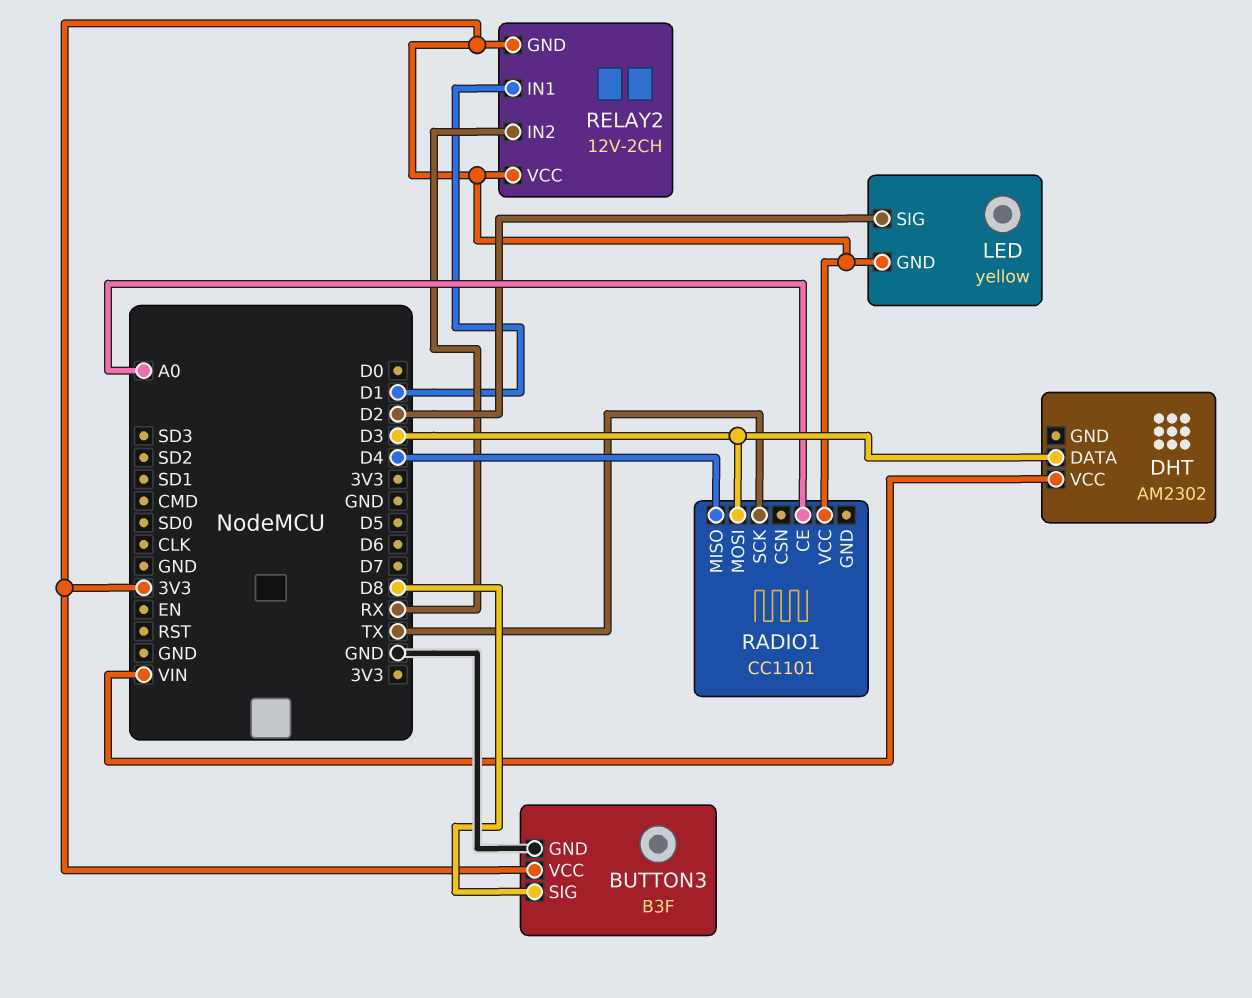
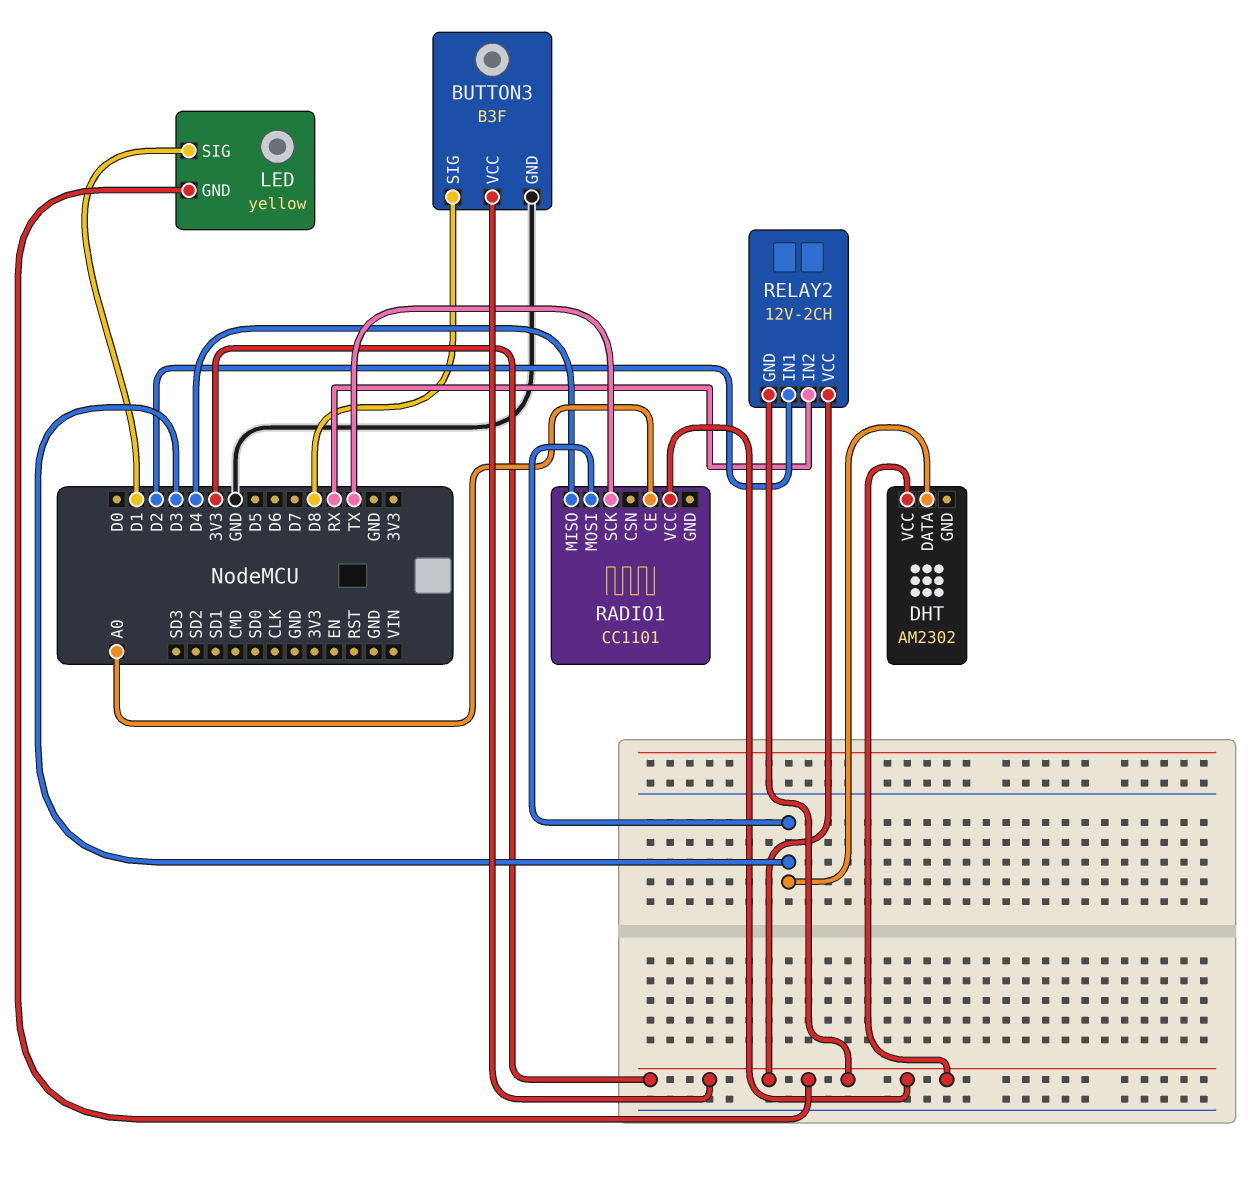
DHT pin VCC: VIN -> 3V3
LED pin SIG: D2 -> D1
RELAY2 pin IN1: D1 -> D2

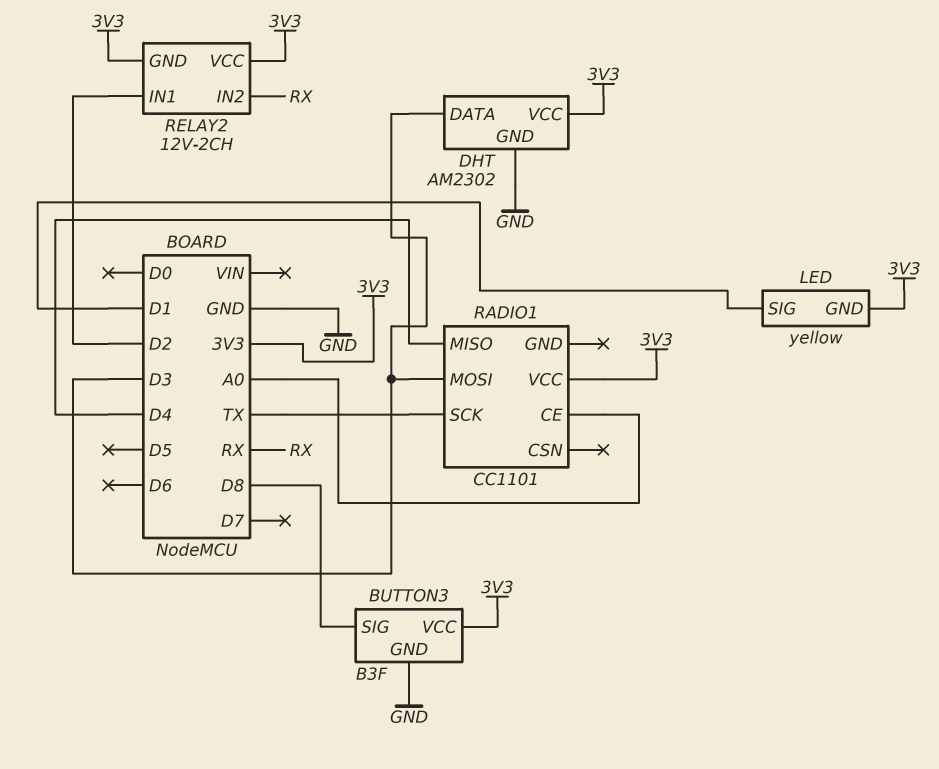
DHT pin GND: none -> GND

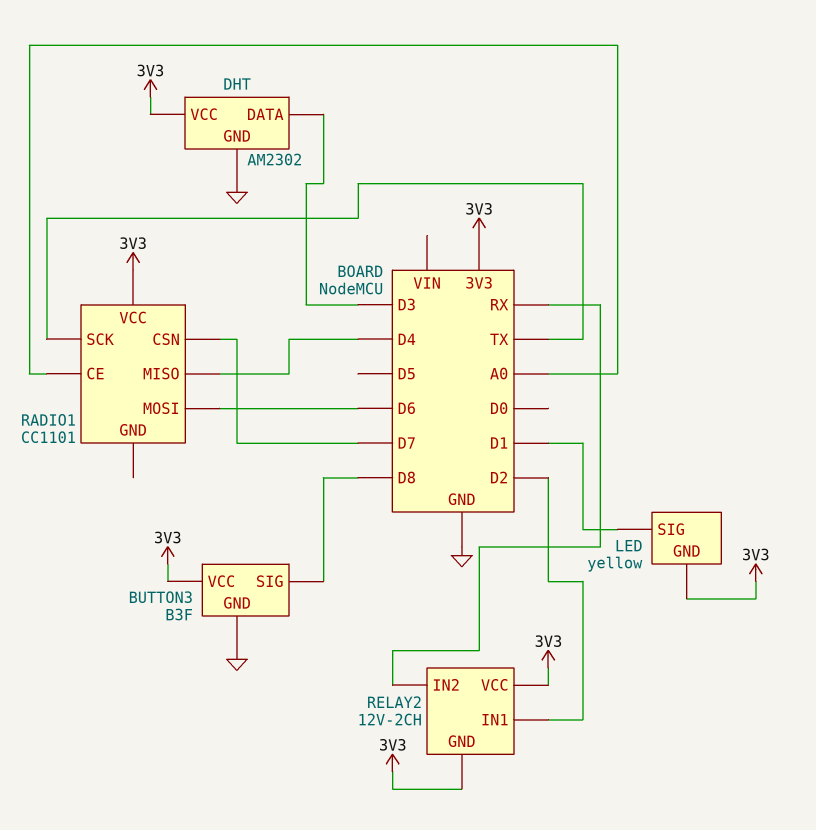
RADIO1 pin CSN: none -> D7
RADIO1 pin MOSI: D3 -> D6

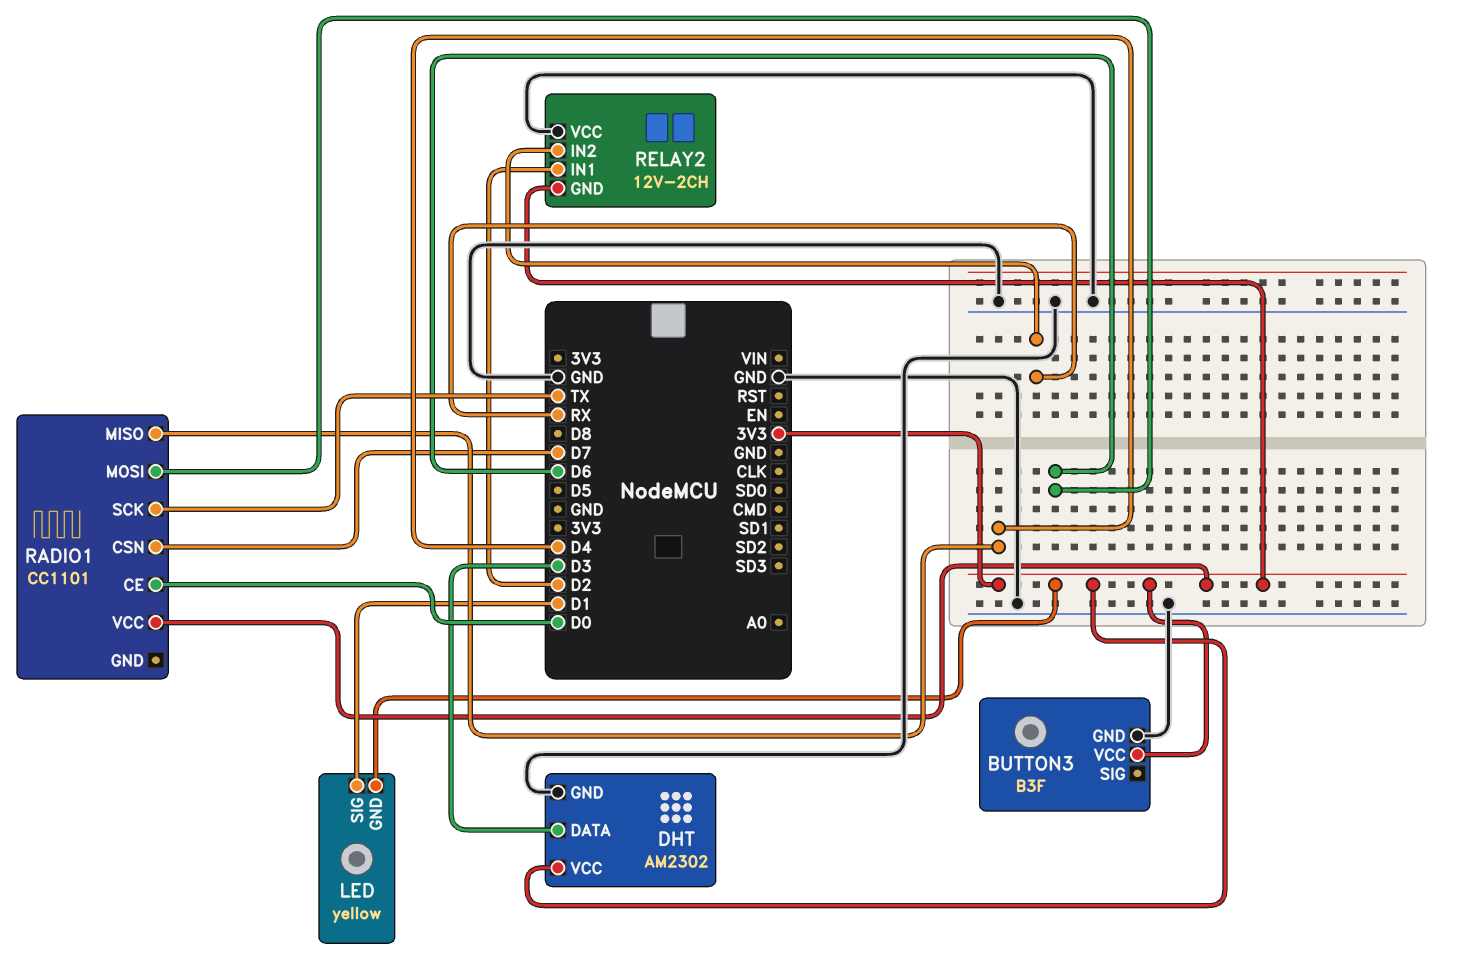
BUTTON3 pin SIG: D8 -> none
RADIO1 pin CE: A0 -> D0
RELAY2 pin VCC: 3V3 -> GND

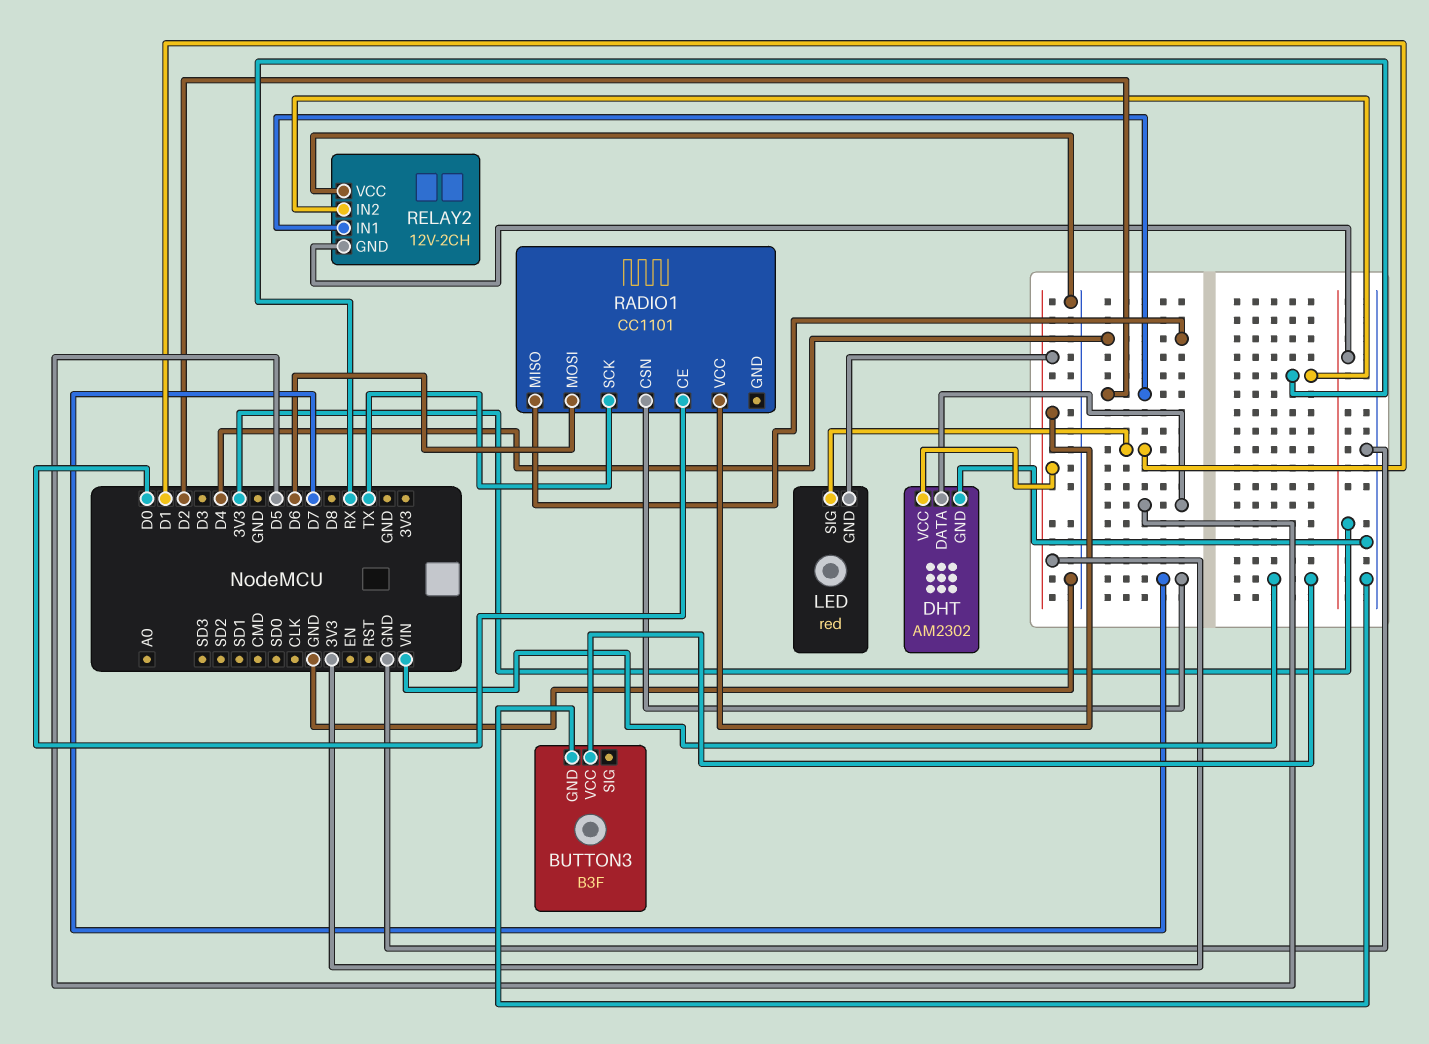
BUTTON3 pin VCC: 3V3 -> VIN
DHT pin DATA: D3 -> D5
LED: yellow -> red

